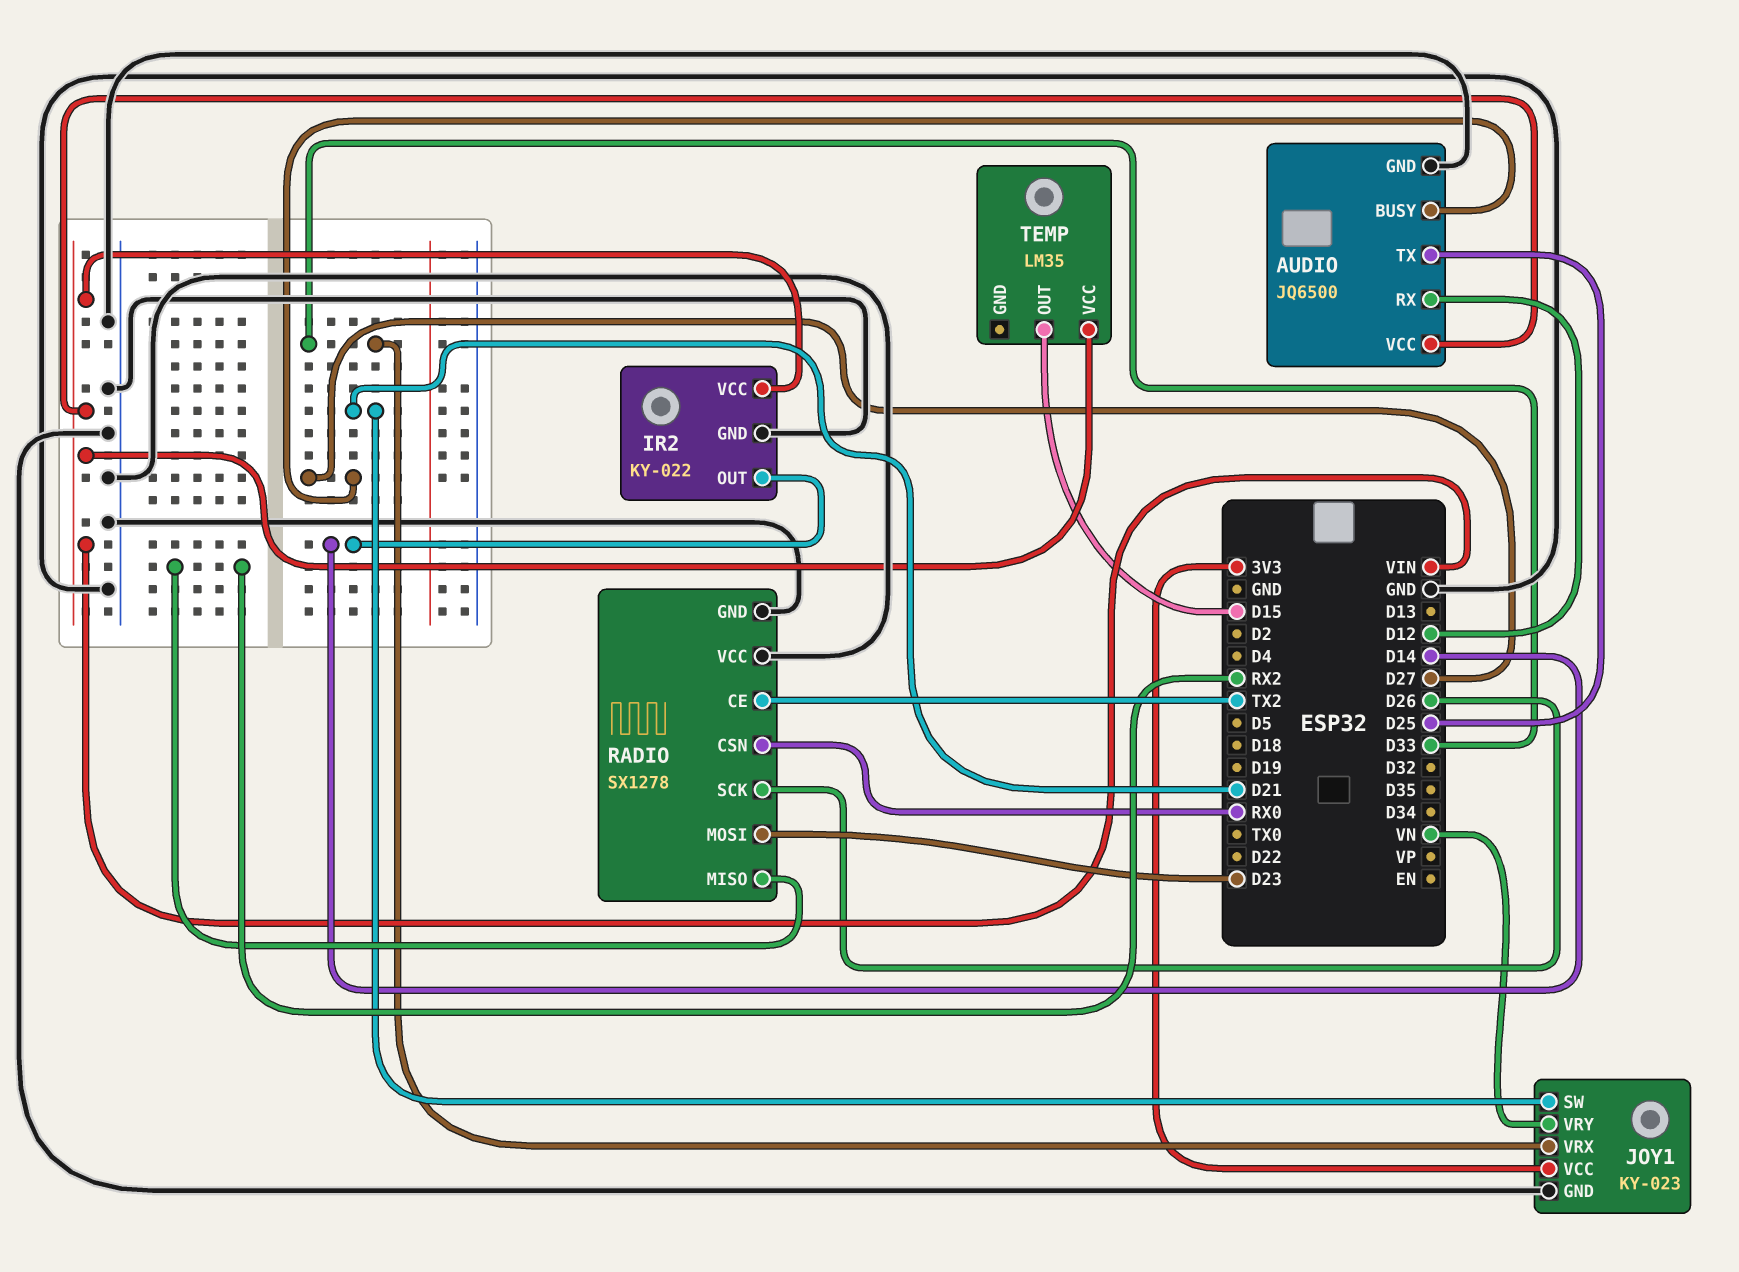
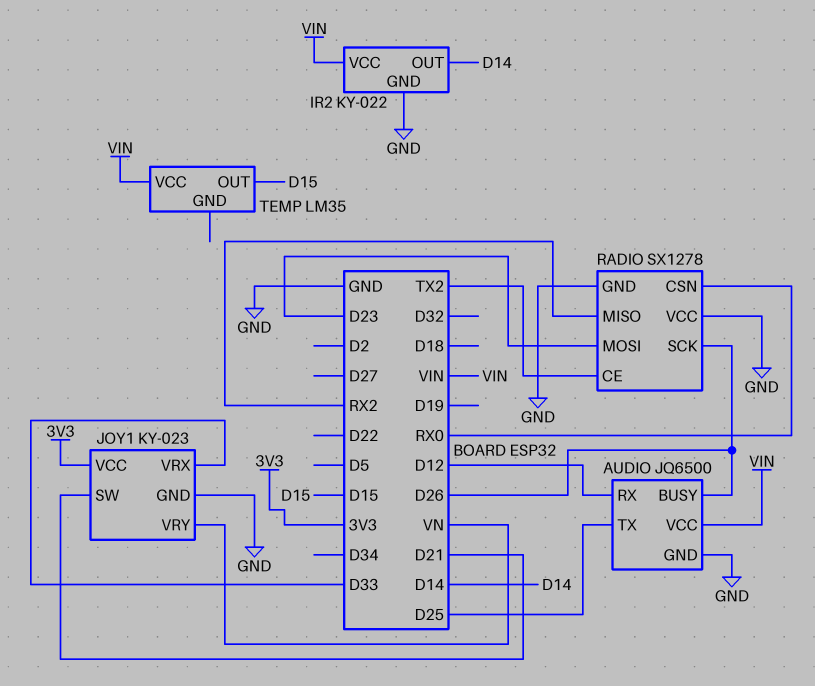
AUDIO pin BUSY: D27 -> D26

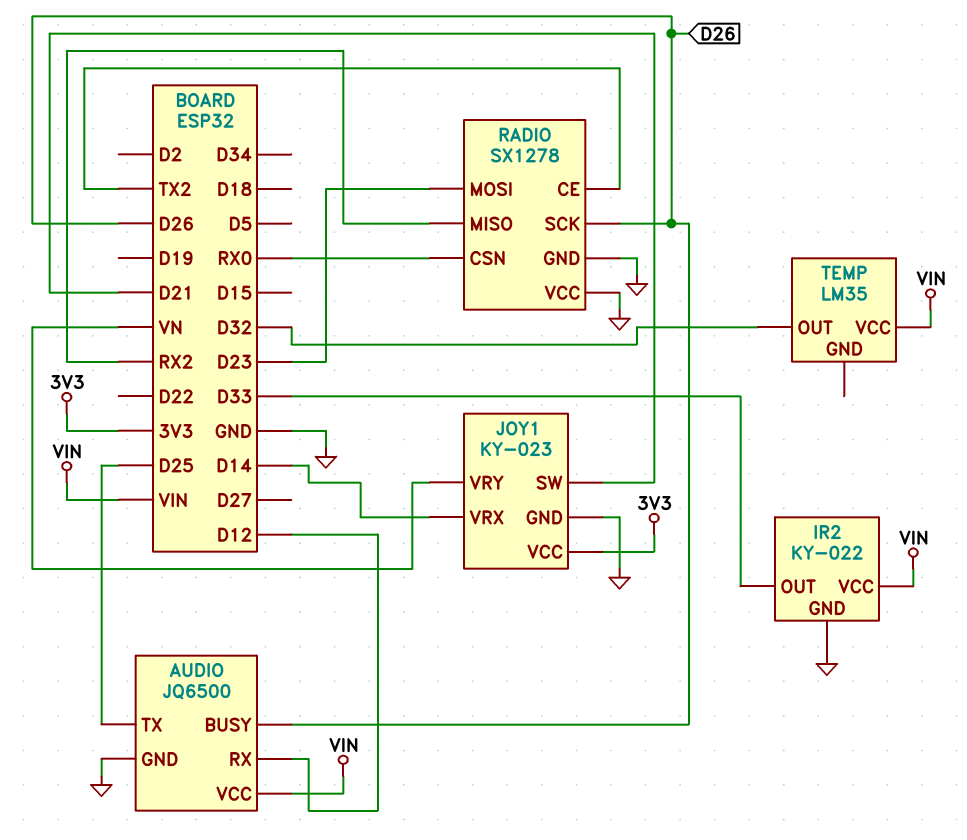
IR2 pin OUT: D14 -> D33
JOY1 pin VRX: D33 -> D14
TEMP pin OUT: D15 -> D32

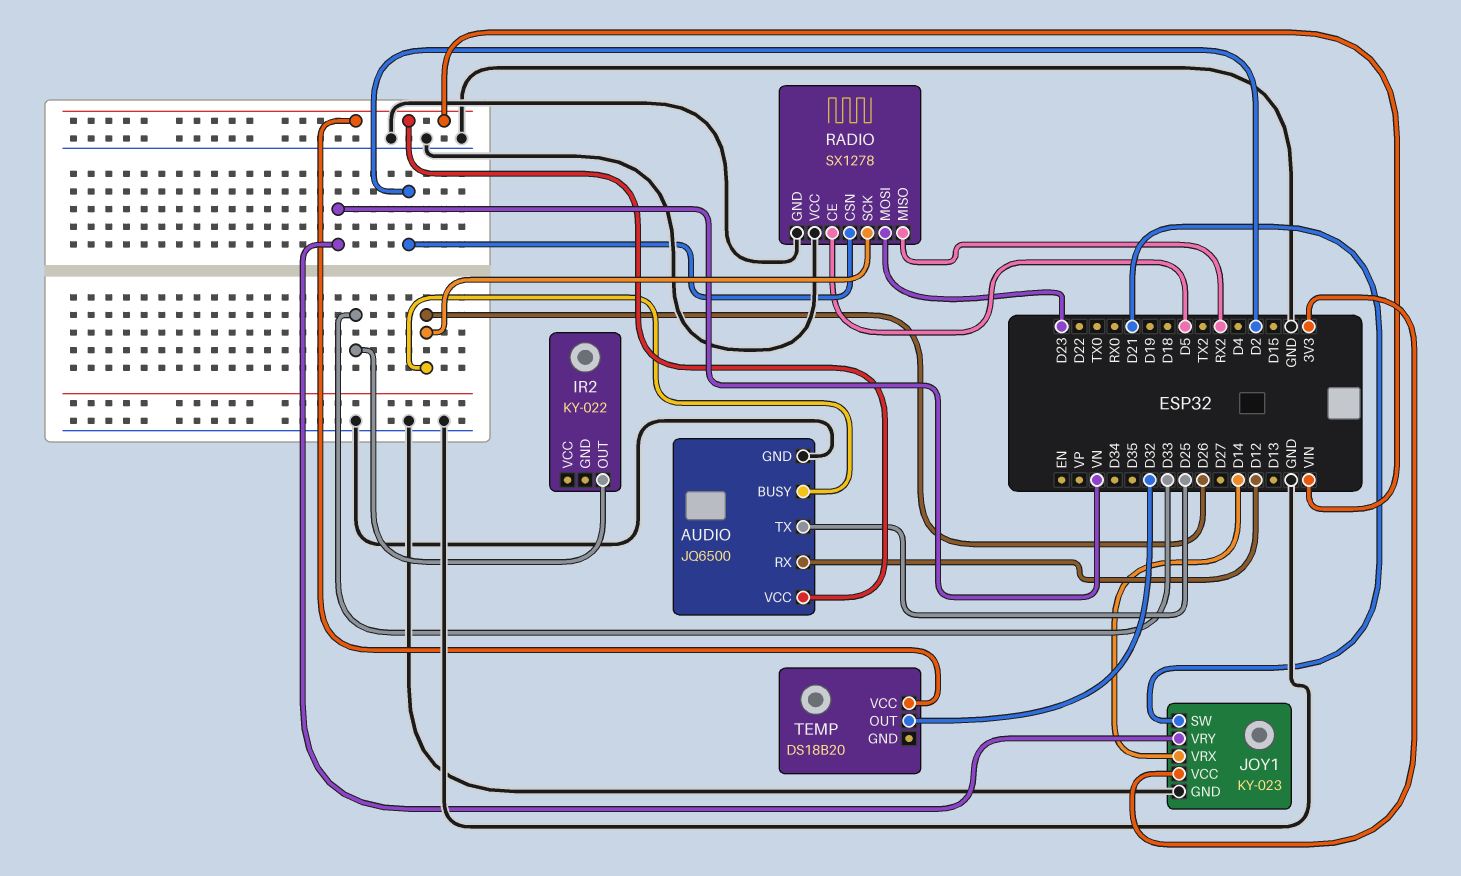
IR2 pin GND: GND -> none
IR2 pin VCC: VIN -> none
RADIO pin CE: TX2 -> D5
RADIO pin CSN: RX0 -> D2
TEMP: LM35 -> DS18B20

